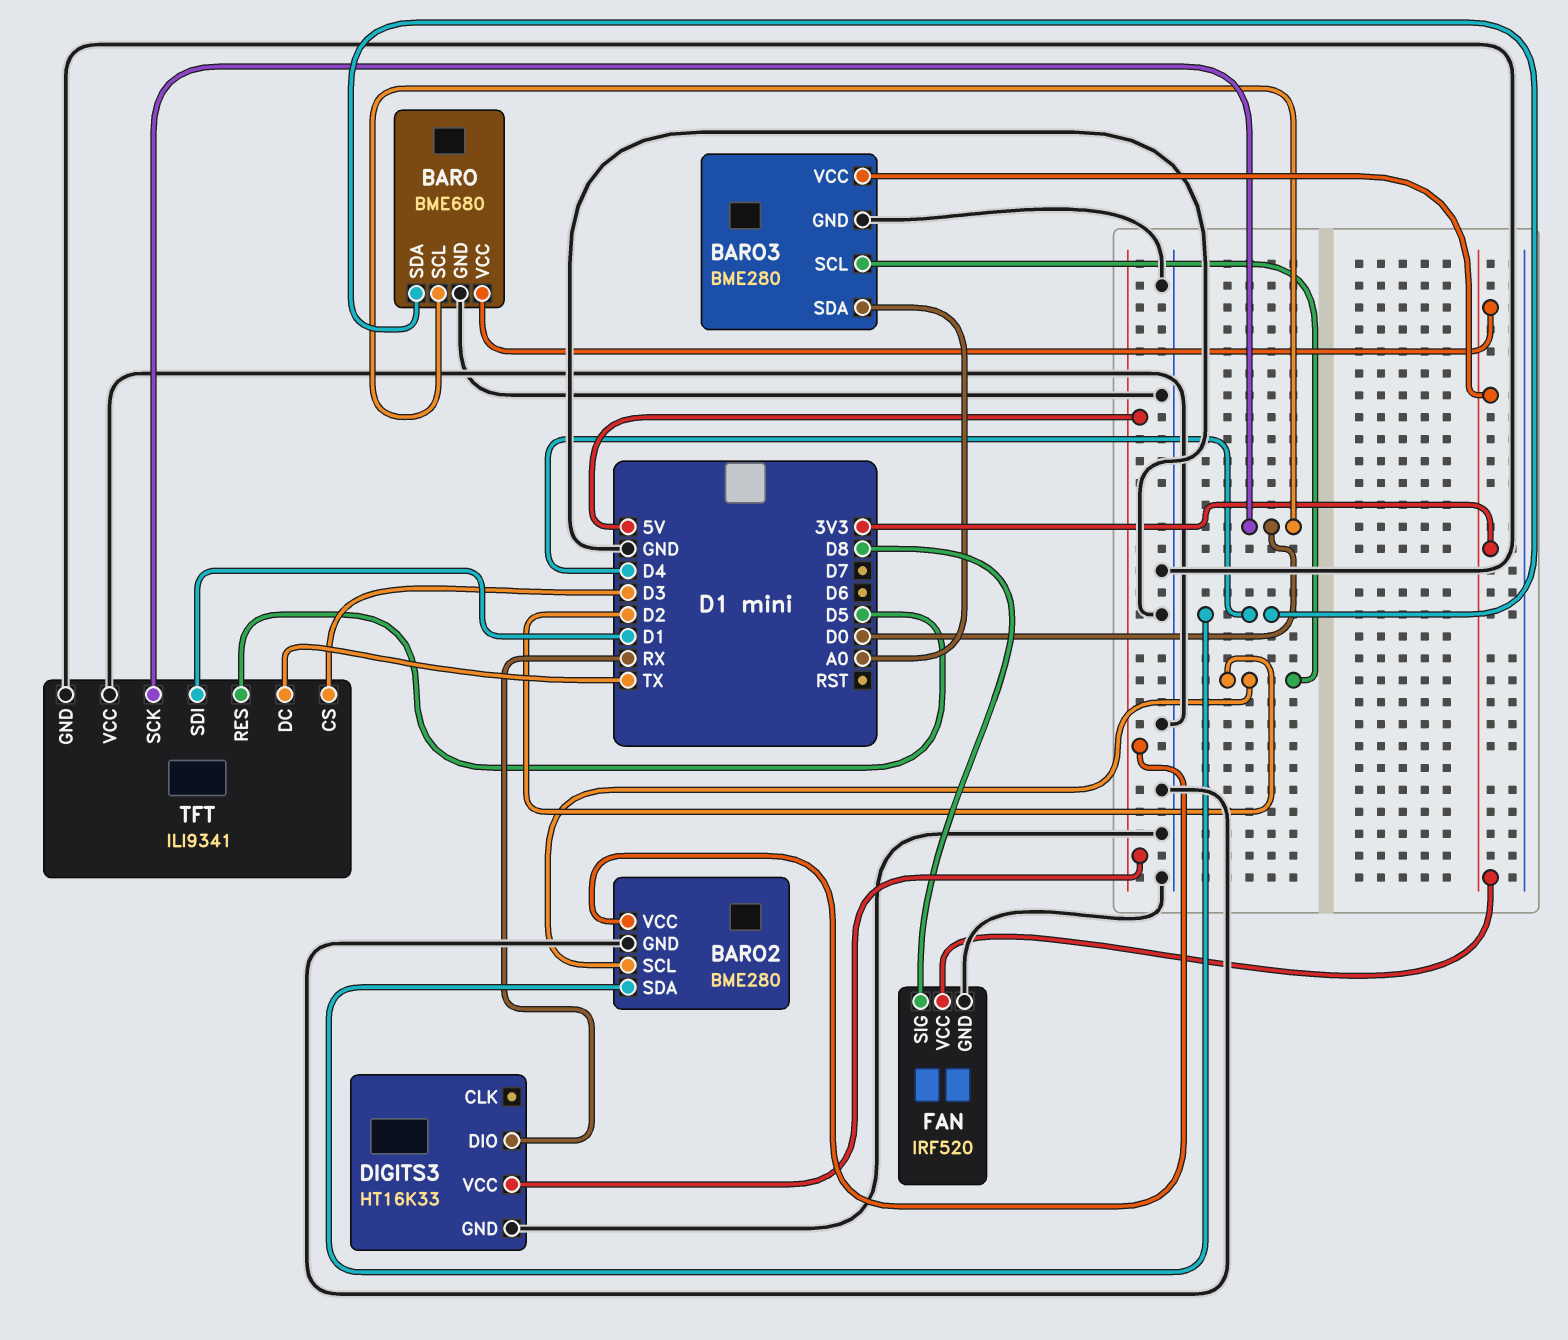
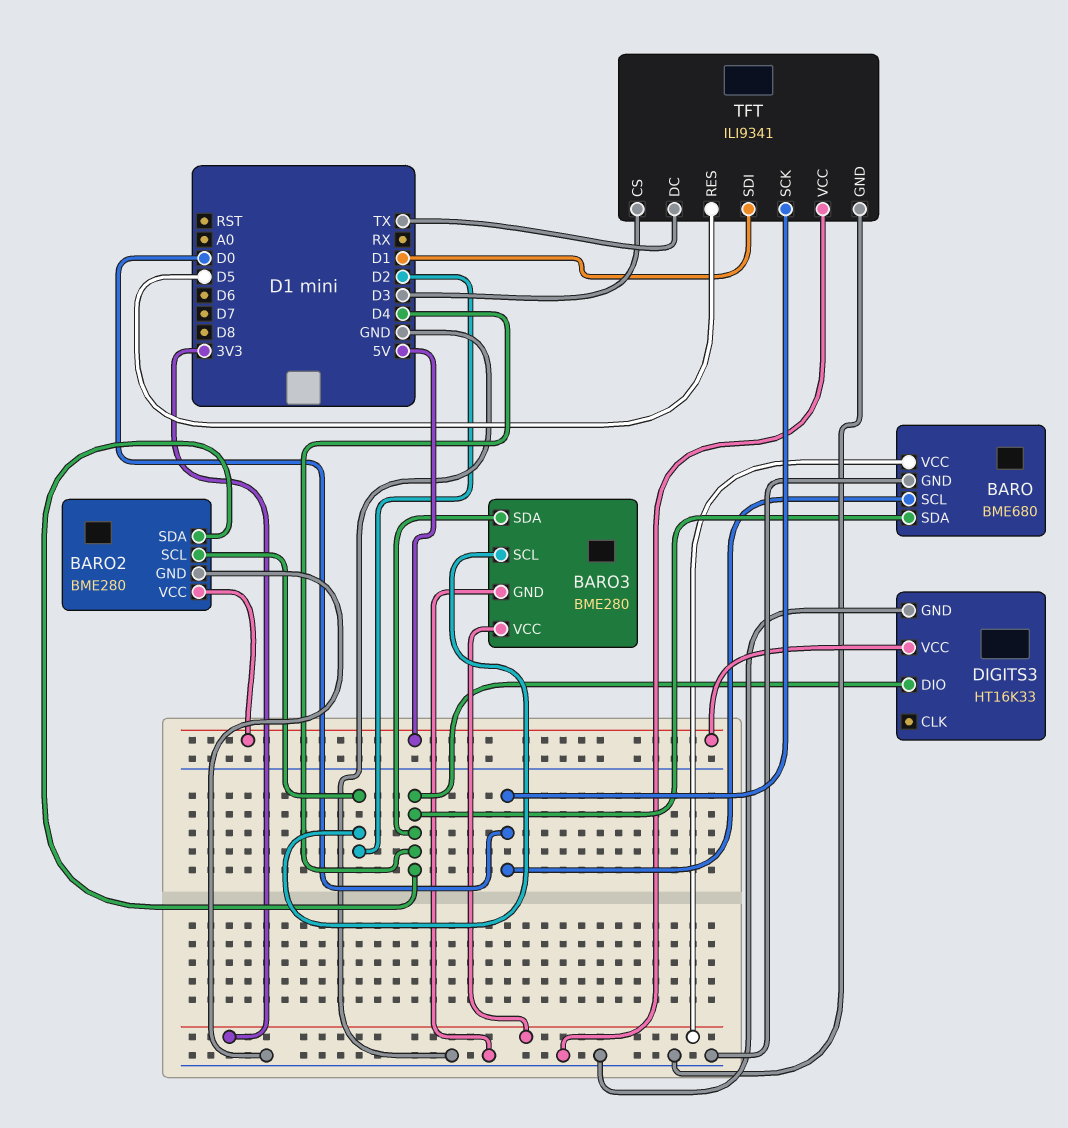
BARO3 pin SDA: A0 -> D4
DIGITS3 pin DIO: RX -> D4
FAN: IRF520 -> none
FAN pin GND: GND -> none
FAN pin SIG: D8 -> none
FAN pin VCC: 3V3 -> none

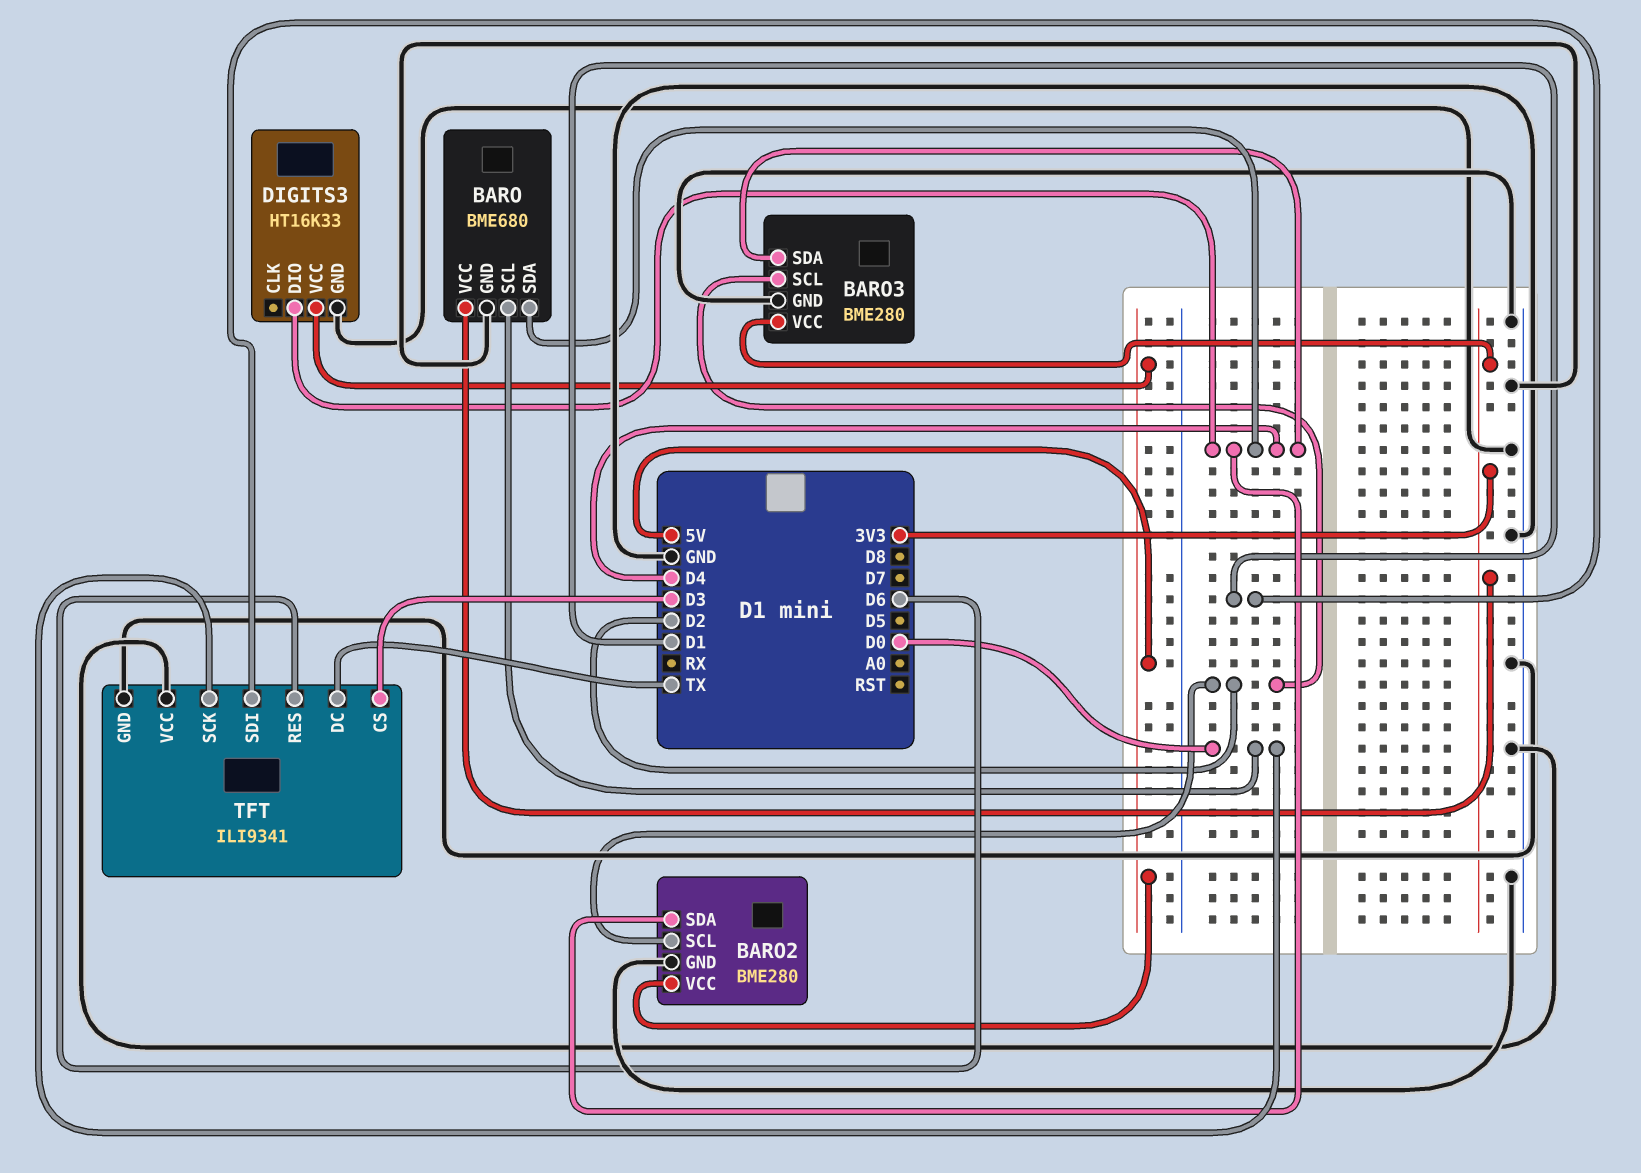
TFT pin RES: D5 -> D6

